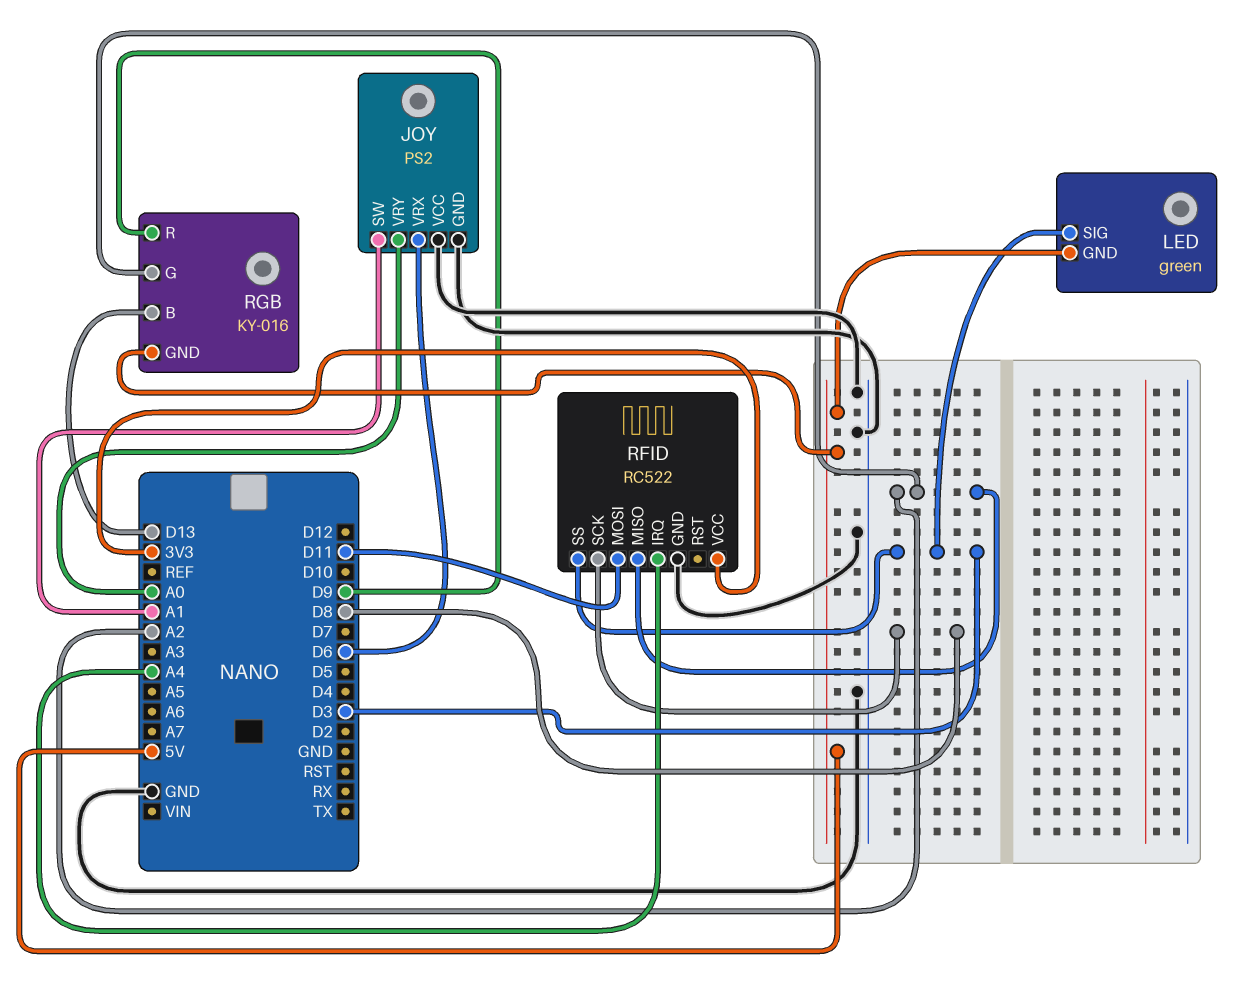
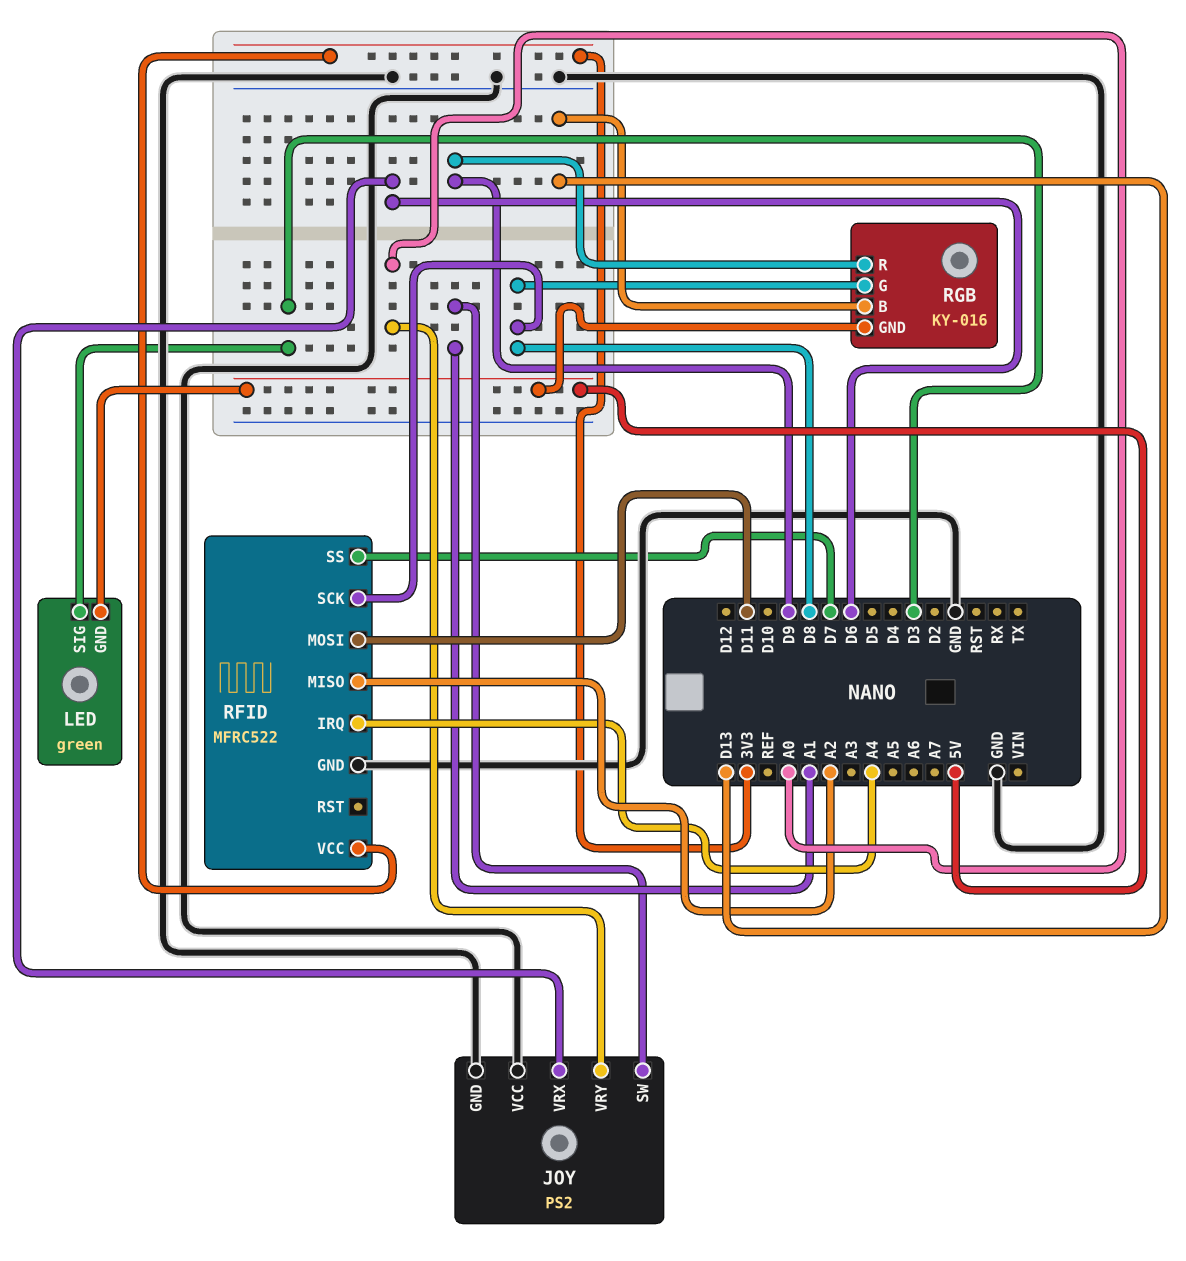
RFID: RC522 -> MFRC522
RFID pin SS: D3 -> D7
RGB pin G: A2 -> D8

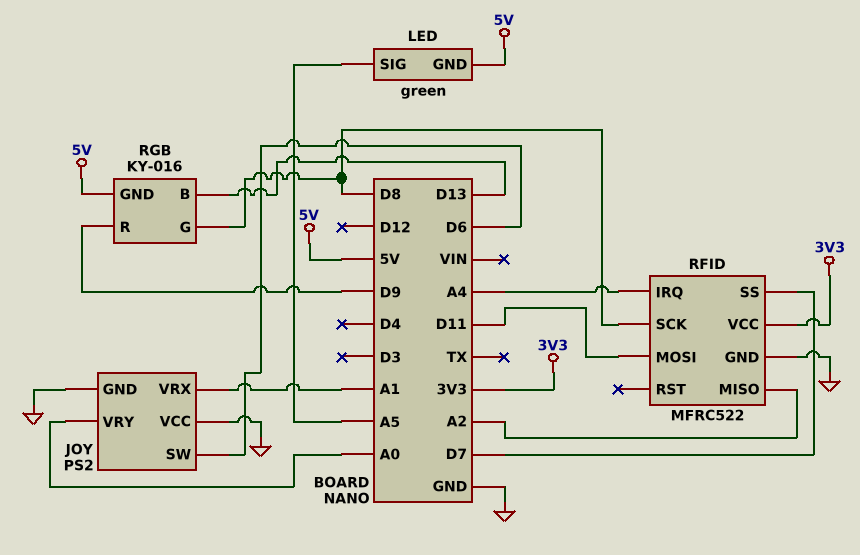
JOY pin SW: A1 -> D6
JOY pin VRX: D6 -> A1
LED pin SIG: D3 -> A5

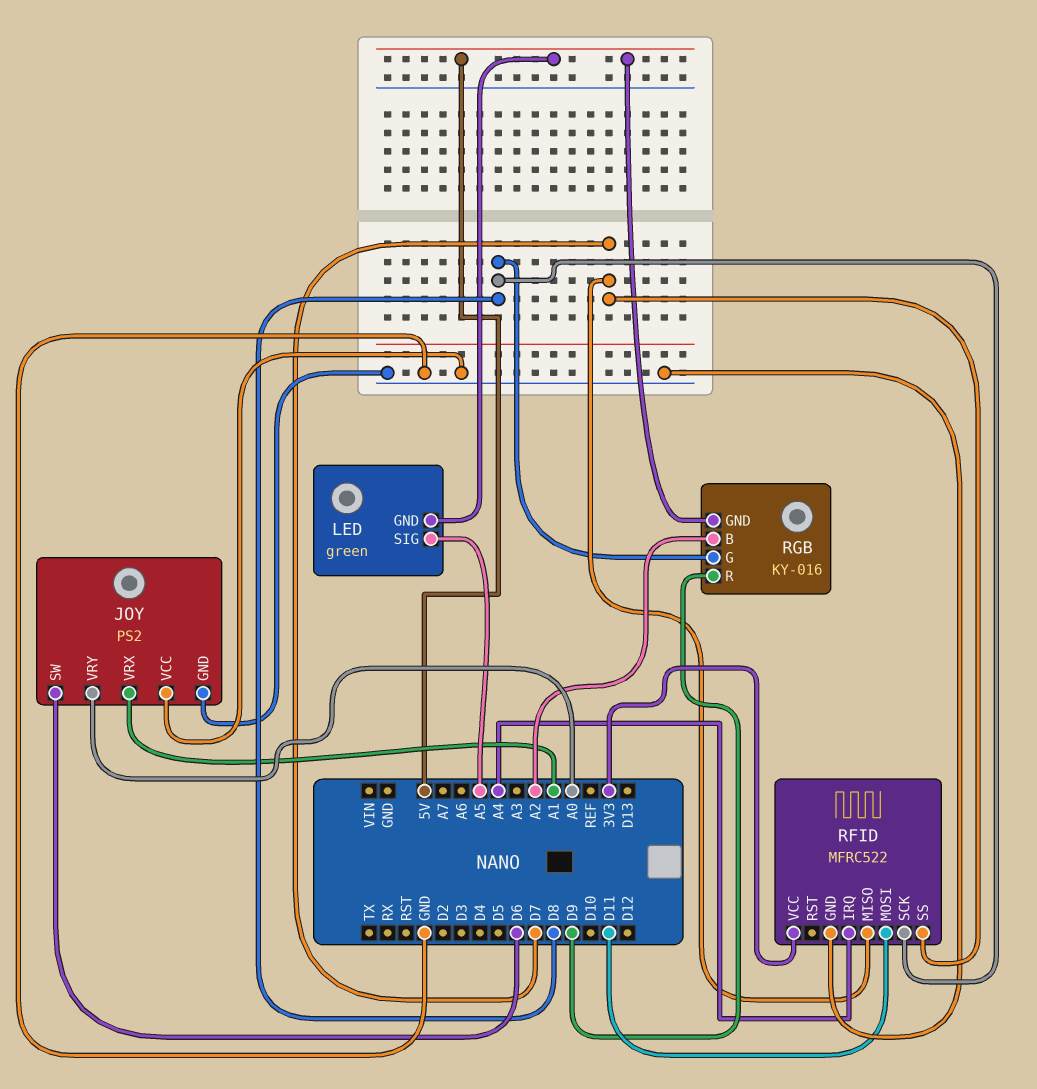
RFID pin MISO: A2 -> D7
RGB pin B: D13 -> A2

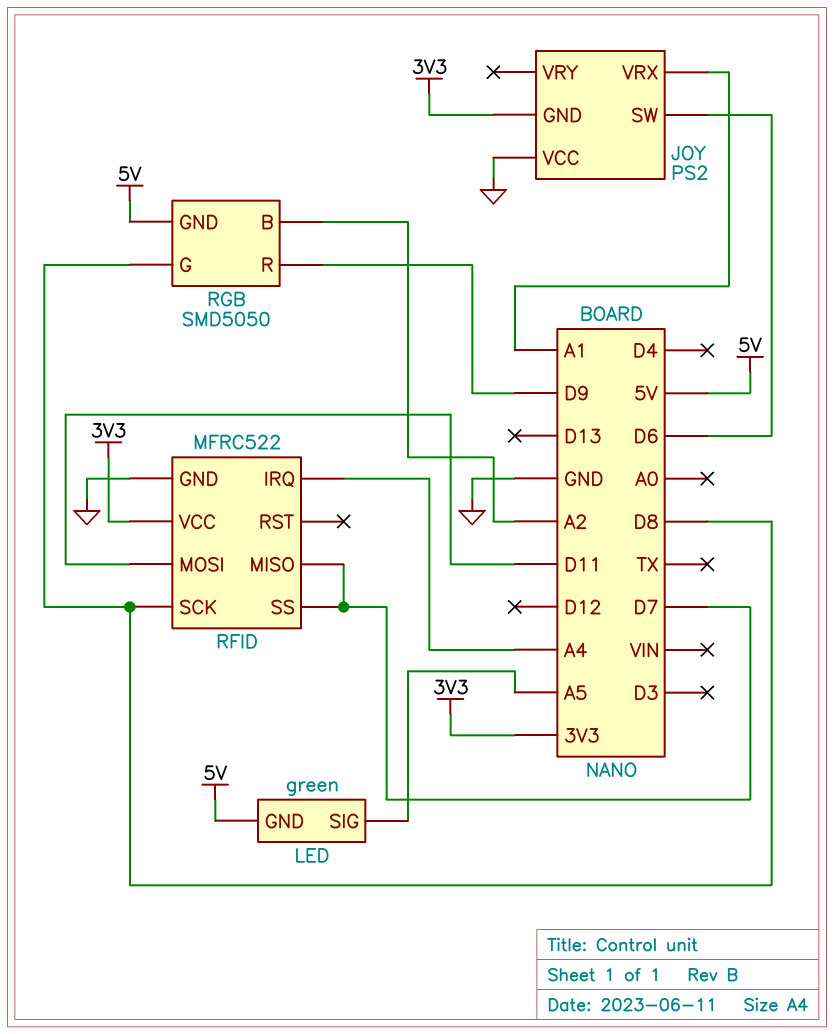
JOY pin GND: GND -> 3V3
JOY pin VRY: A0 -> none
RGB: KY-016 -> SMD5050

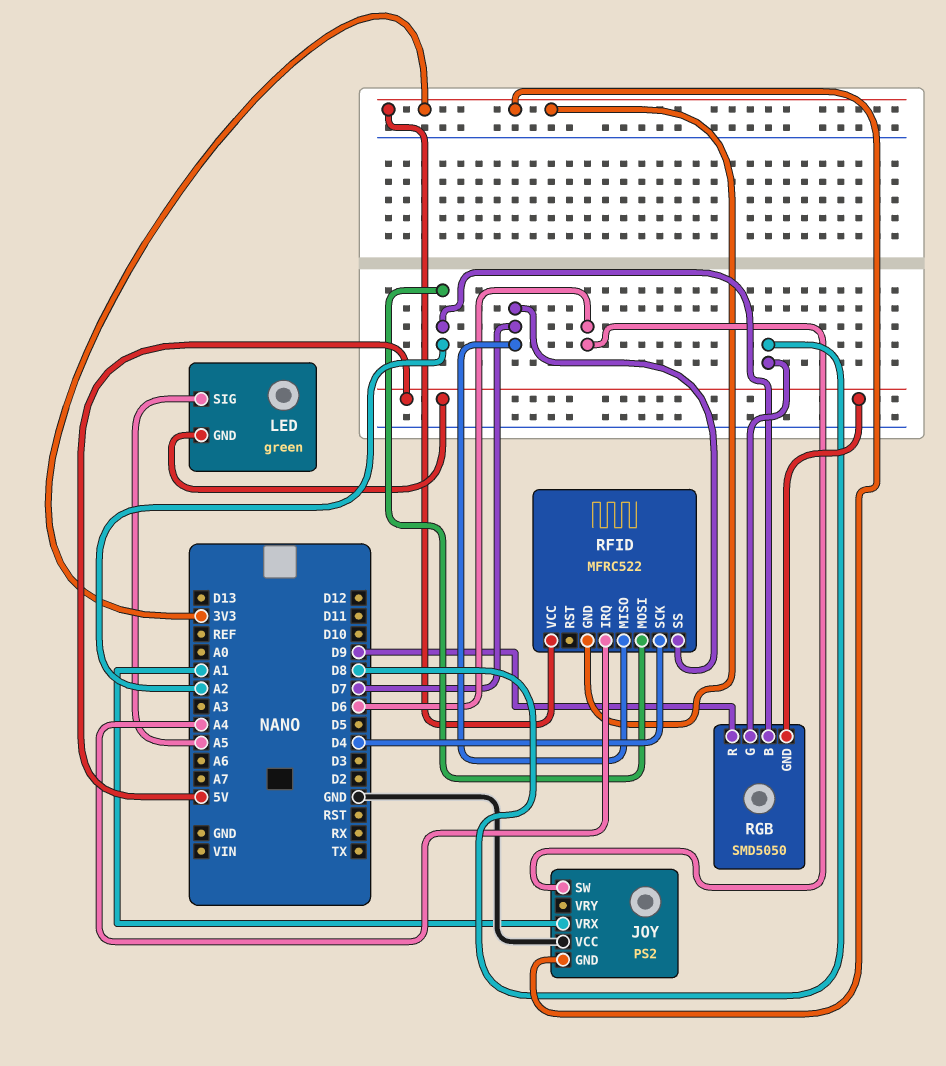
RFID pin GND: GND -> 3V3
RFID pin MOSI: D11 -> A2
RFID pin SCK: D8 -> D4

